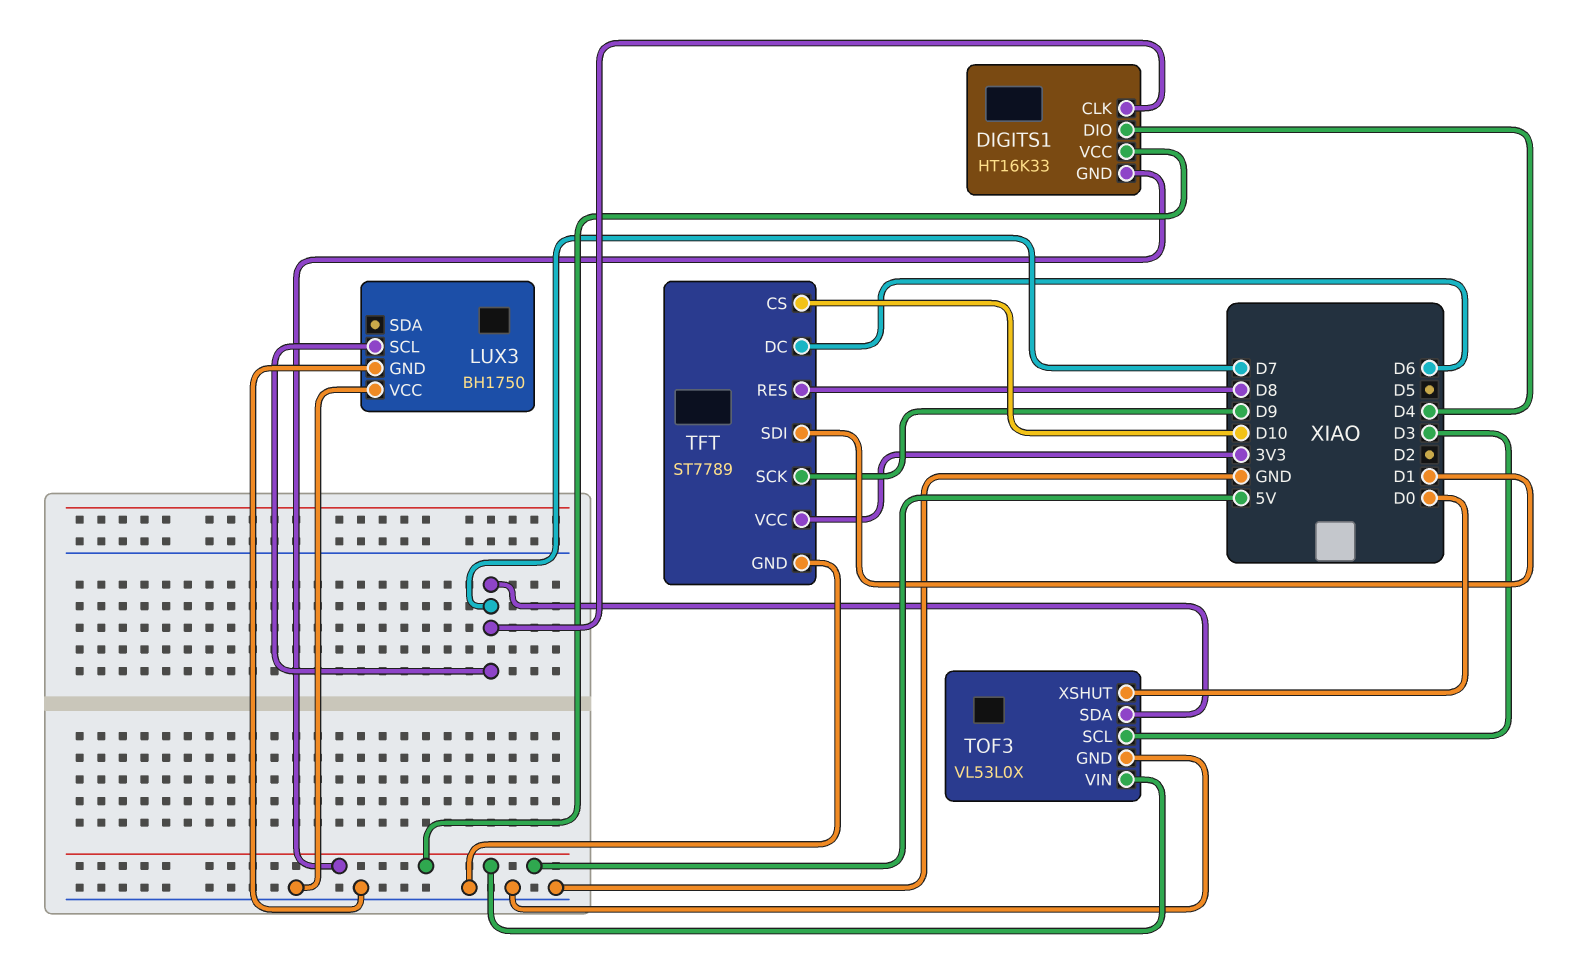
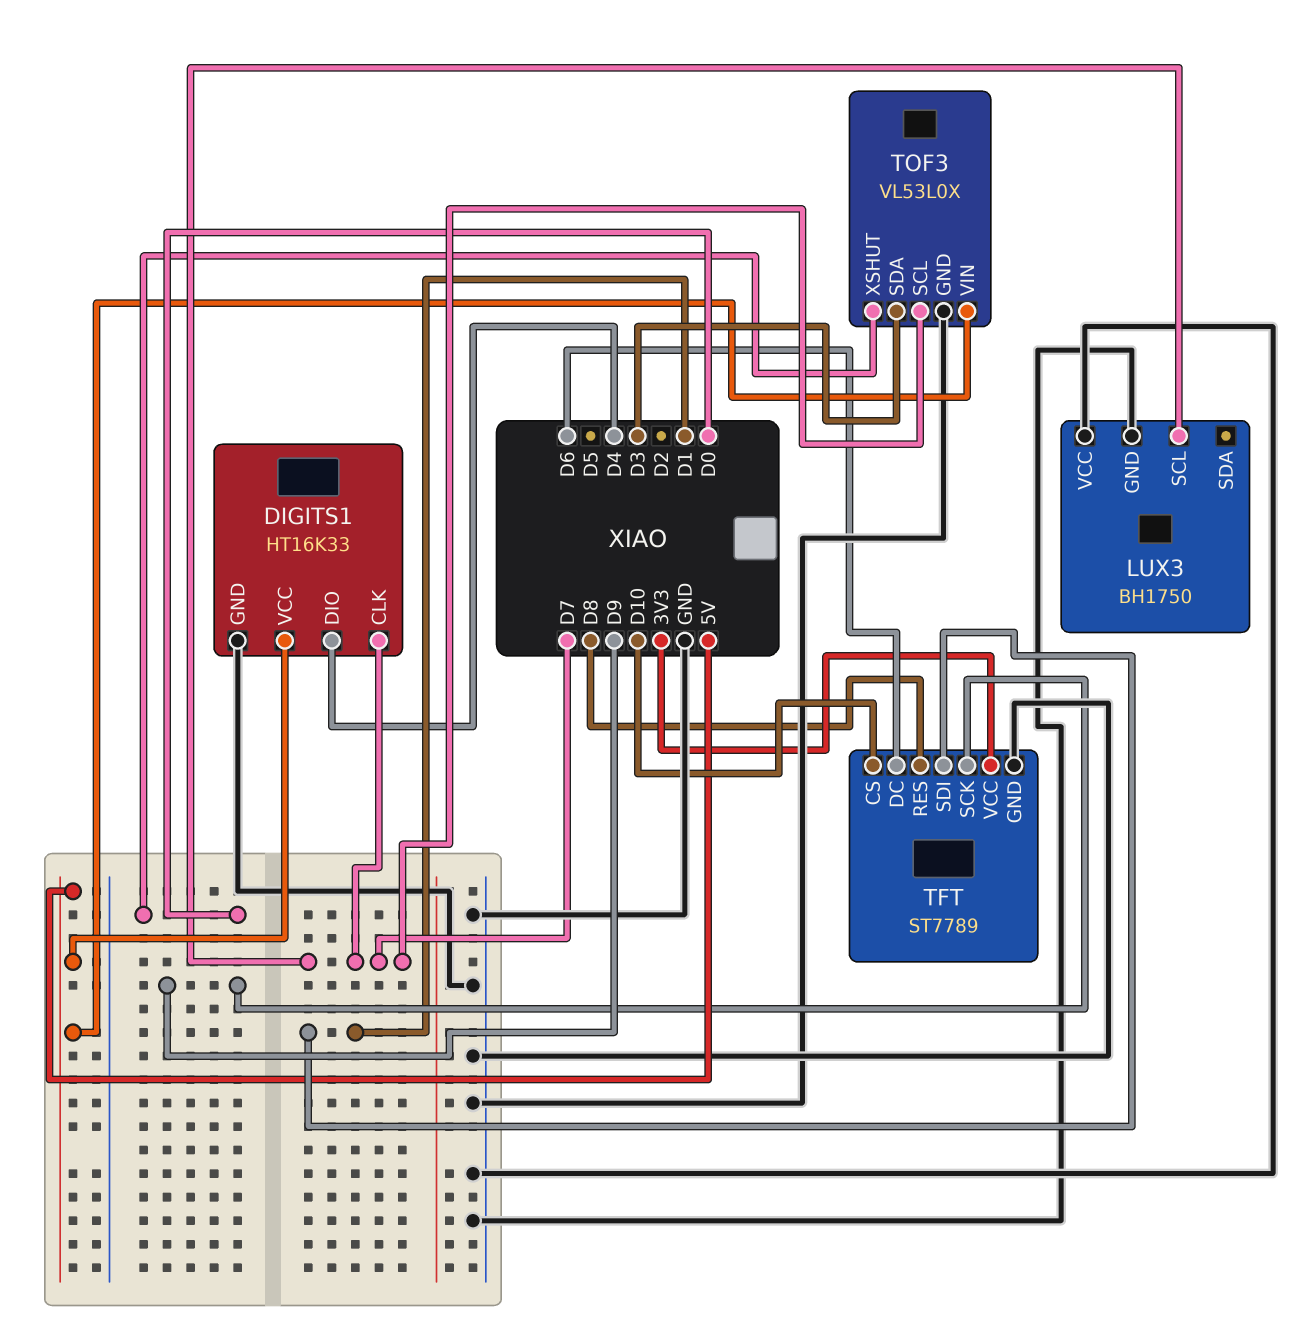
DIGITS1 pin GND: 5V -> GND
TOF3 pin SCL: D3 -> D7
TOF3 pin SDA: D7 -> D3

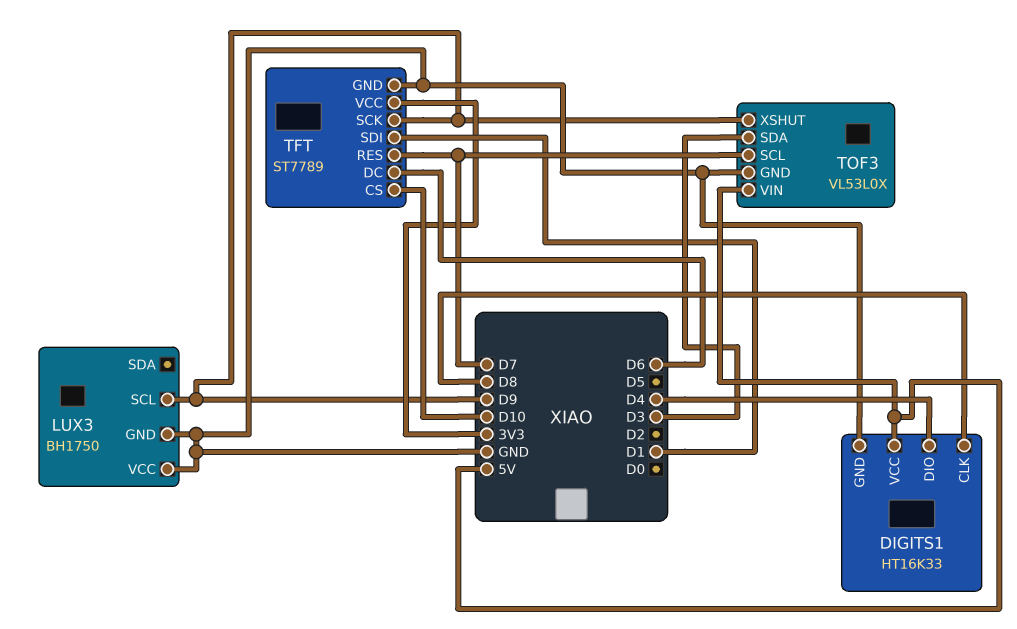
DIGITS1 pin CLK: D7 -> D8
LUX3 pin SCL: D7 -> D9
TFT pin RES: D8 -> D7
TOF3 pin XSHUT: D0 -> D9

